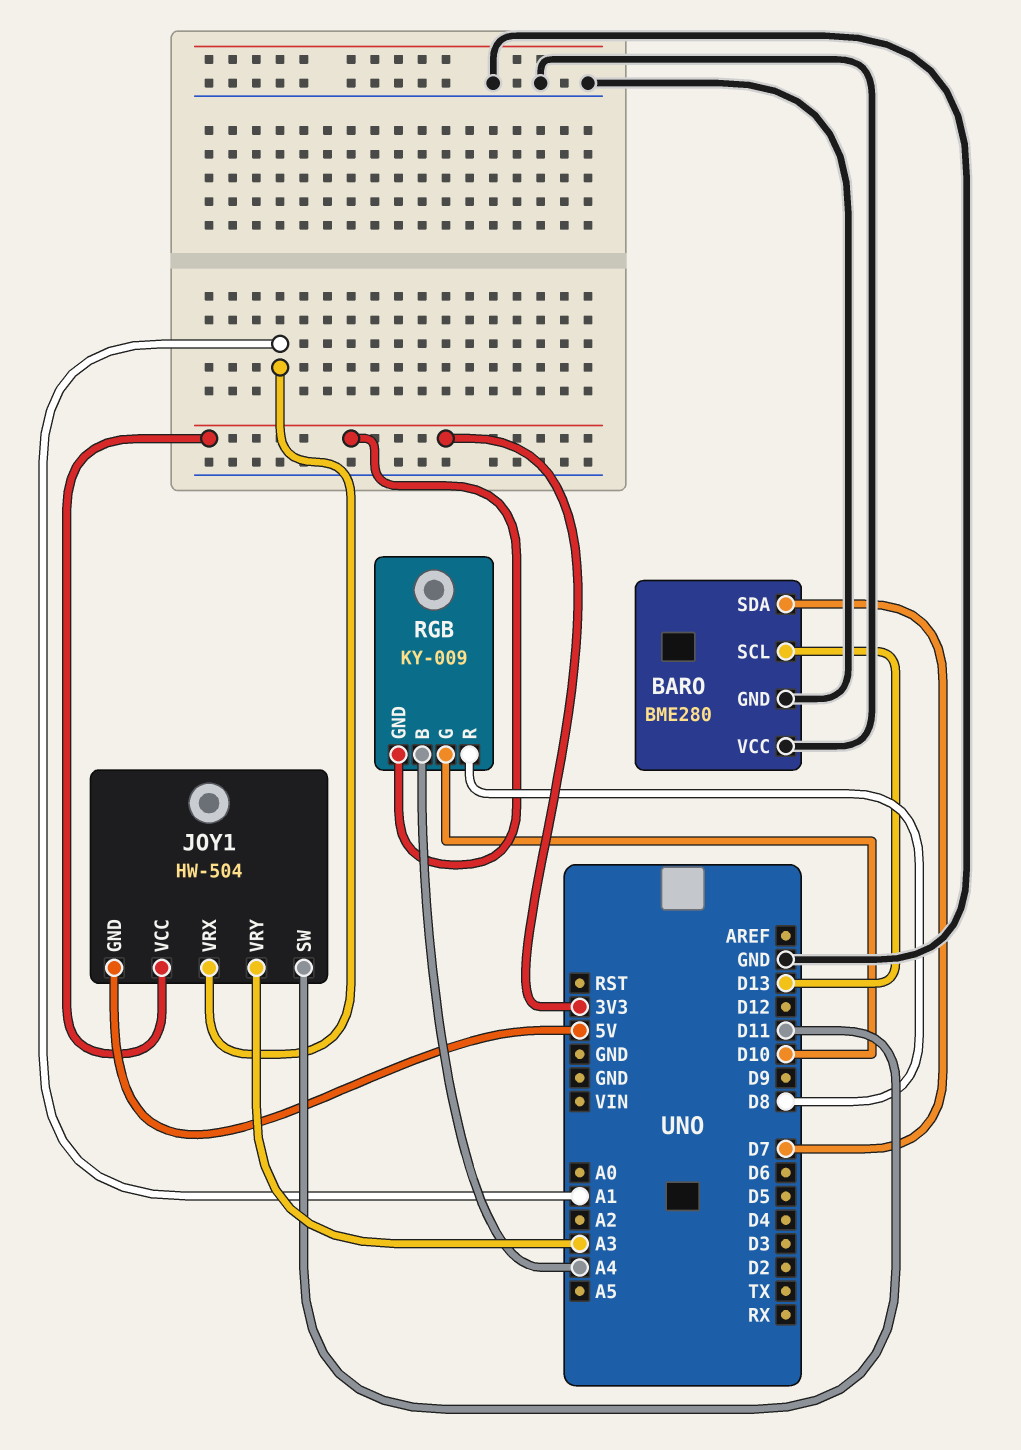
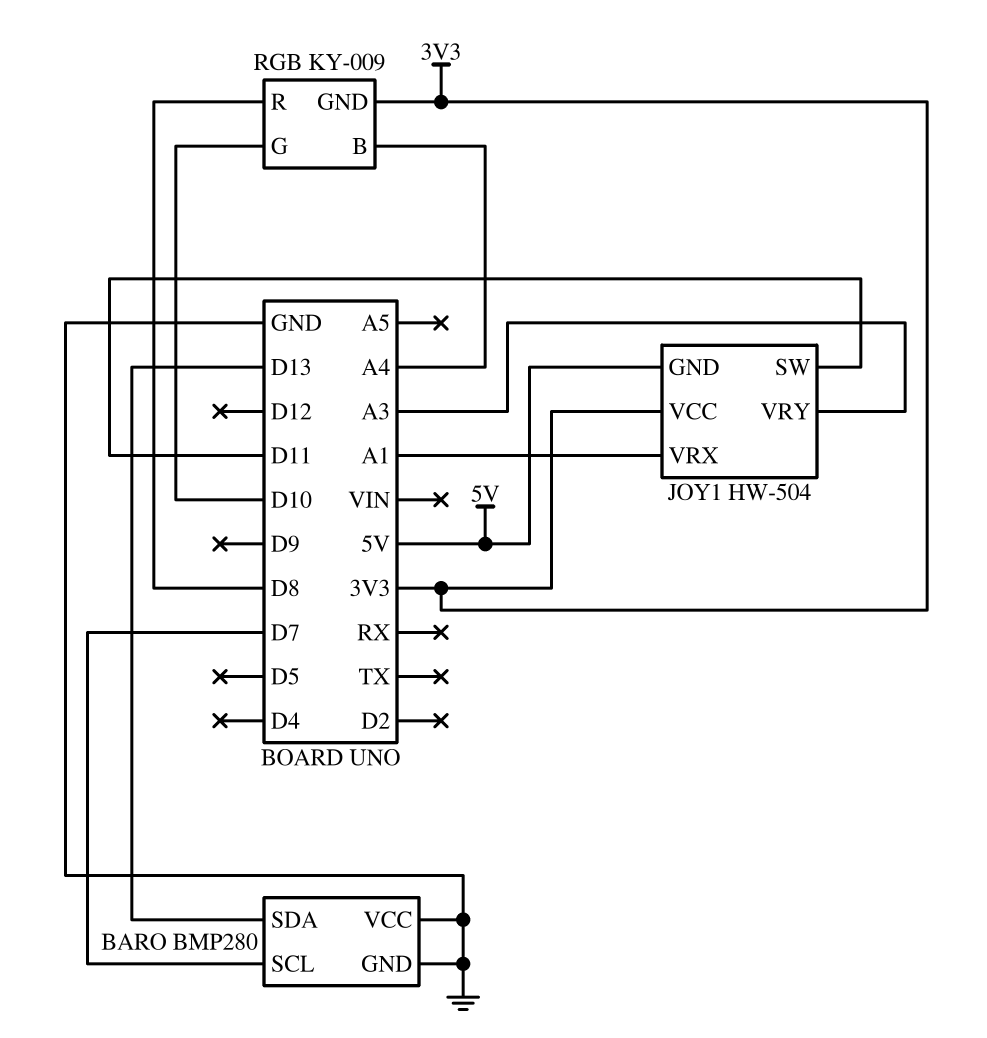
BARO: BME280 -> BMP280
BARO pin SCL: D13 -> D7
BARO pin SDA: D7 -> D13

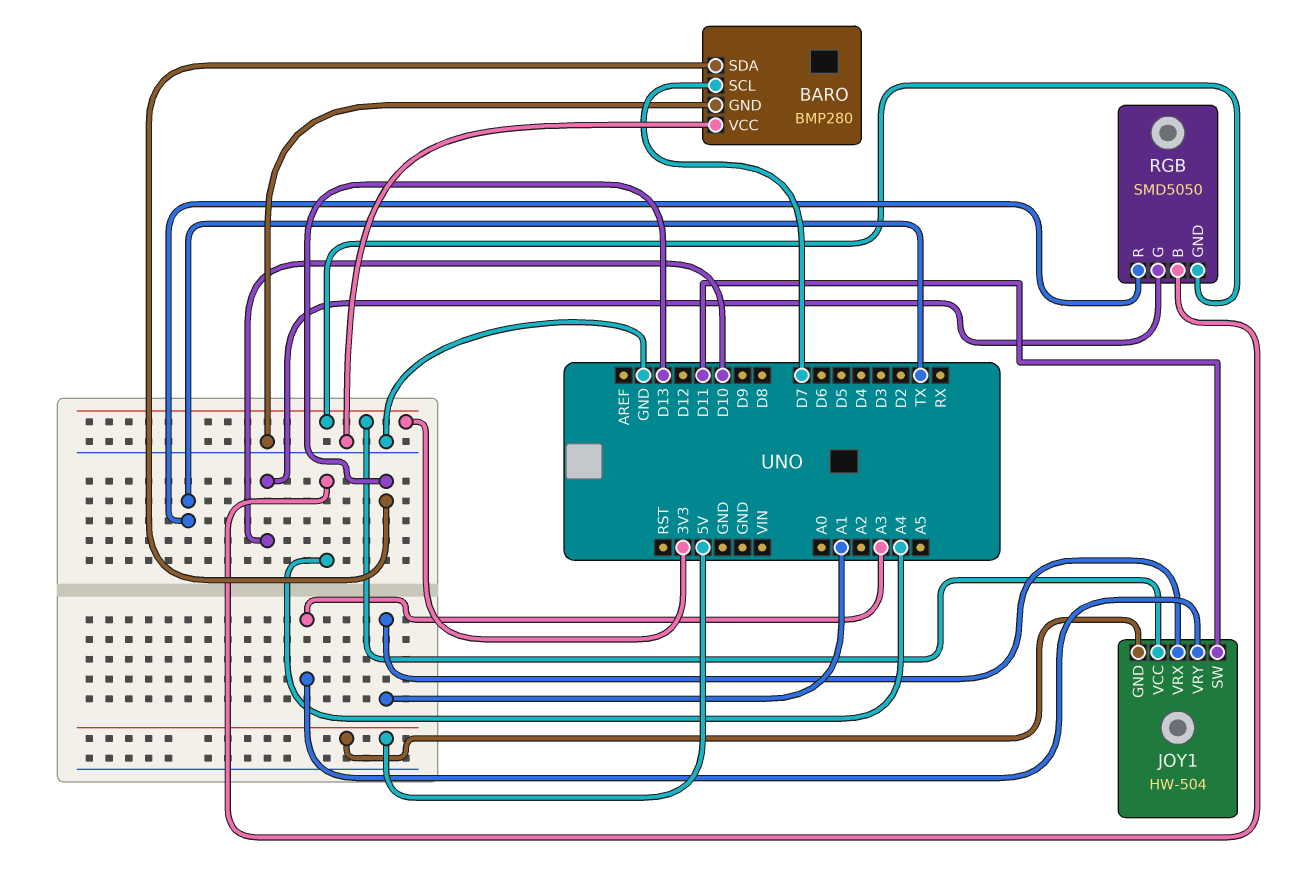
RGB: KY-009 -> SMD5050
RGB pin R: D8 -> TX

